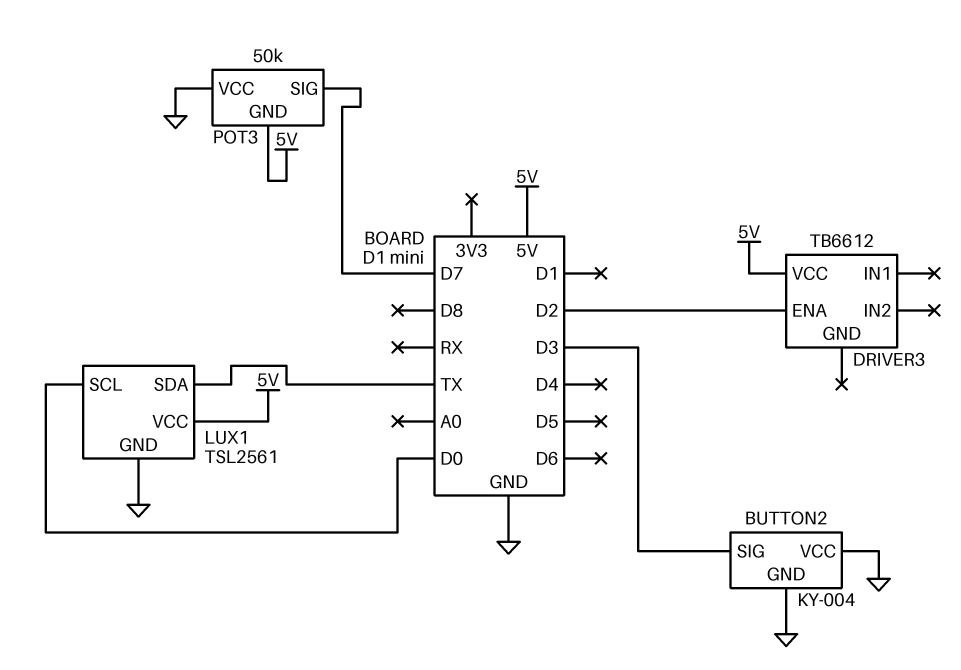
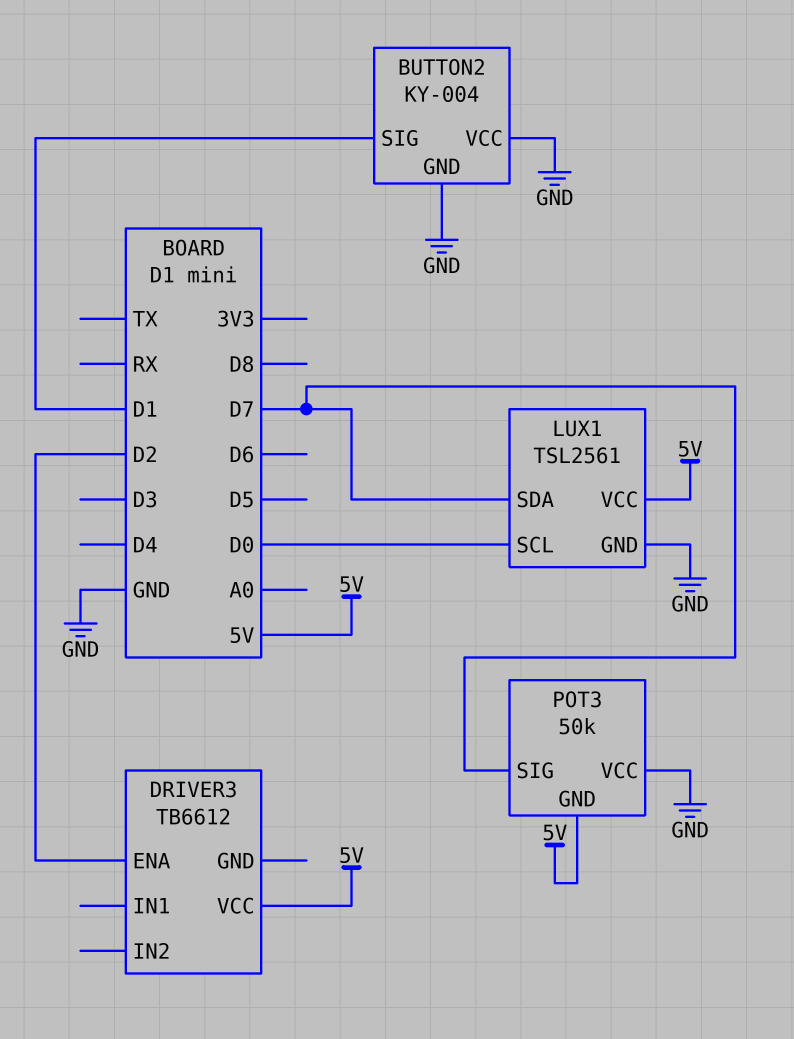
BUTTON2 pin SIG: D3 -> D1
LUX1 pin SDA: TX -> D7

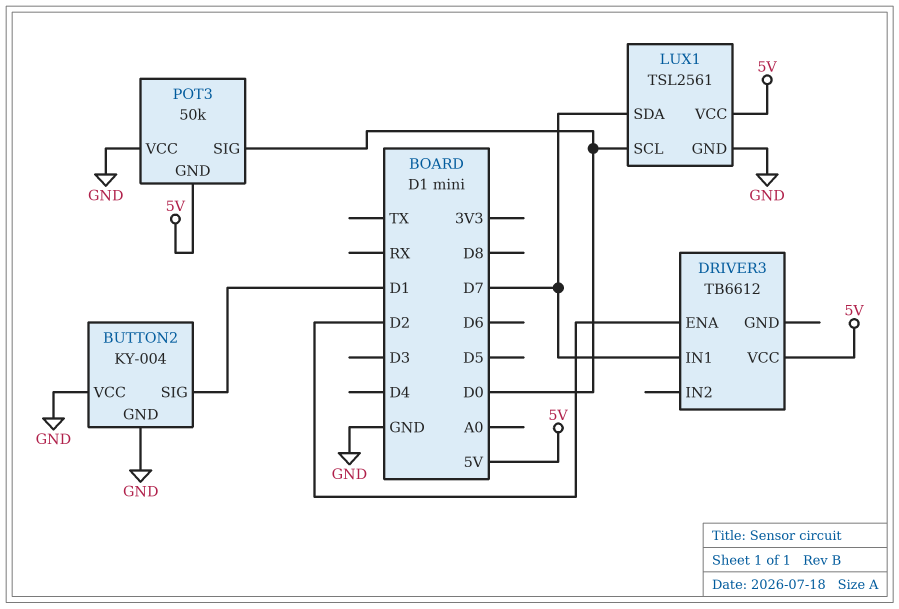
DRIVER3 pin IN1: none -> D7
POT3 pin SIG: D7 -> D0

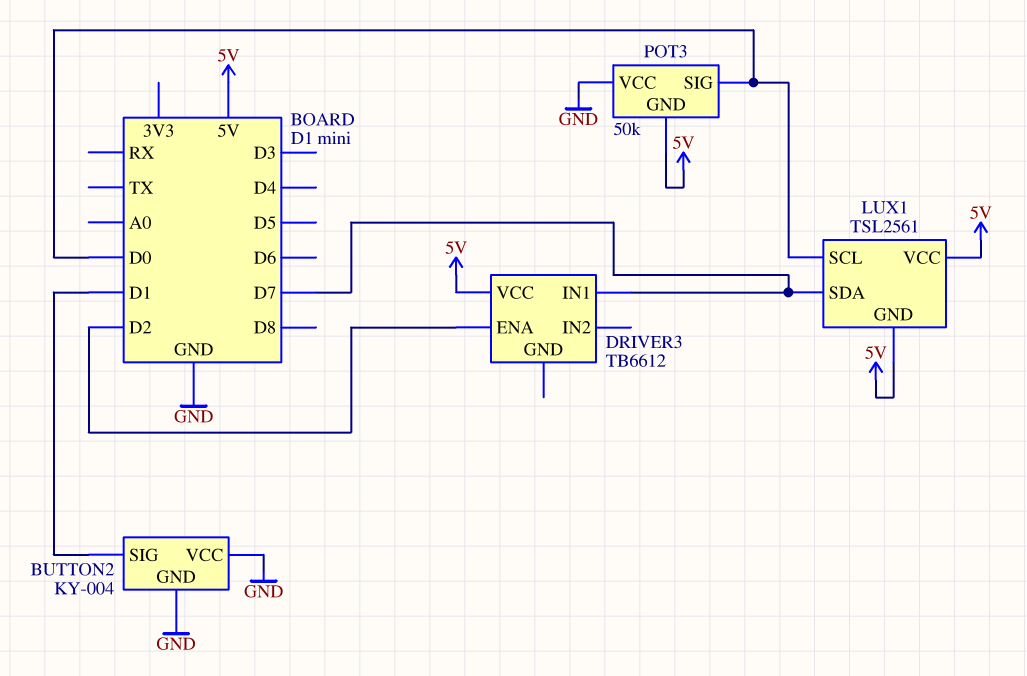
LUX1 pin GND: GND -> 5V

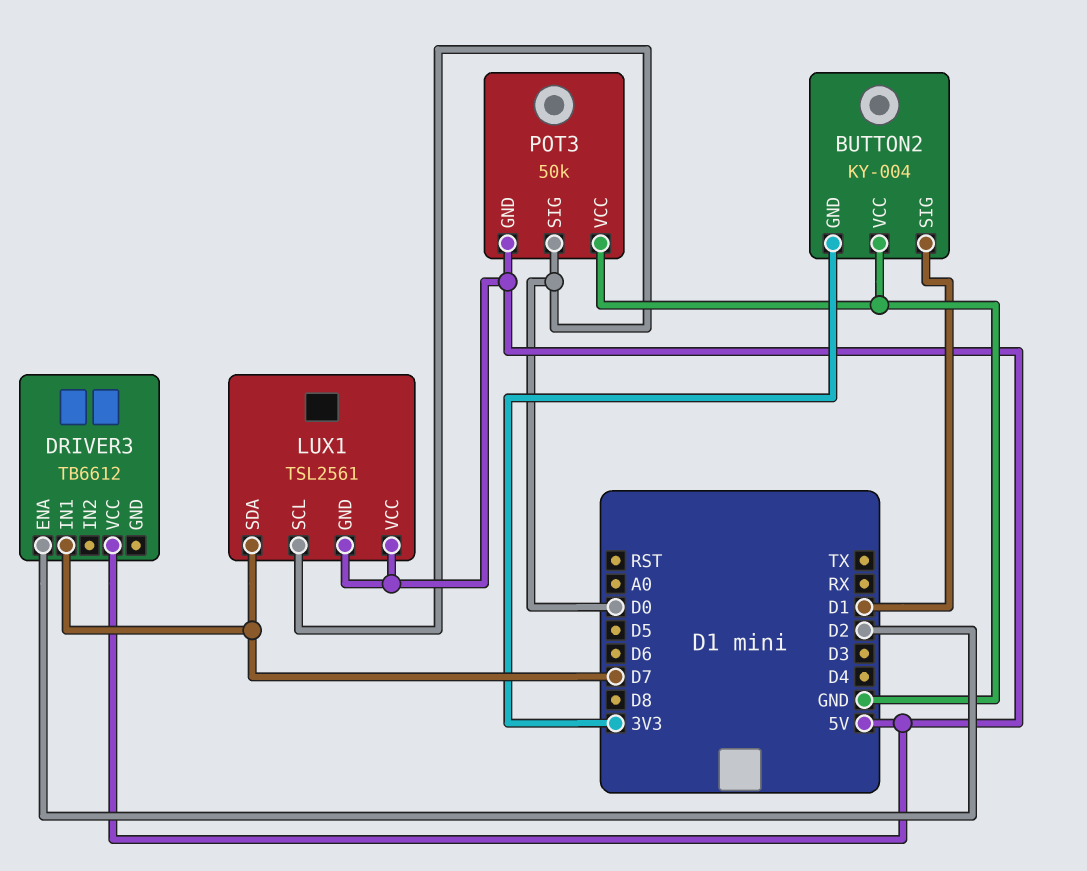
BUTTON2 pin GND: GND -> 3V3

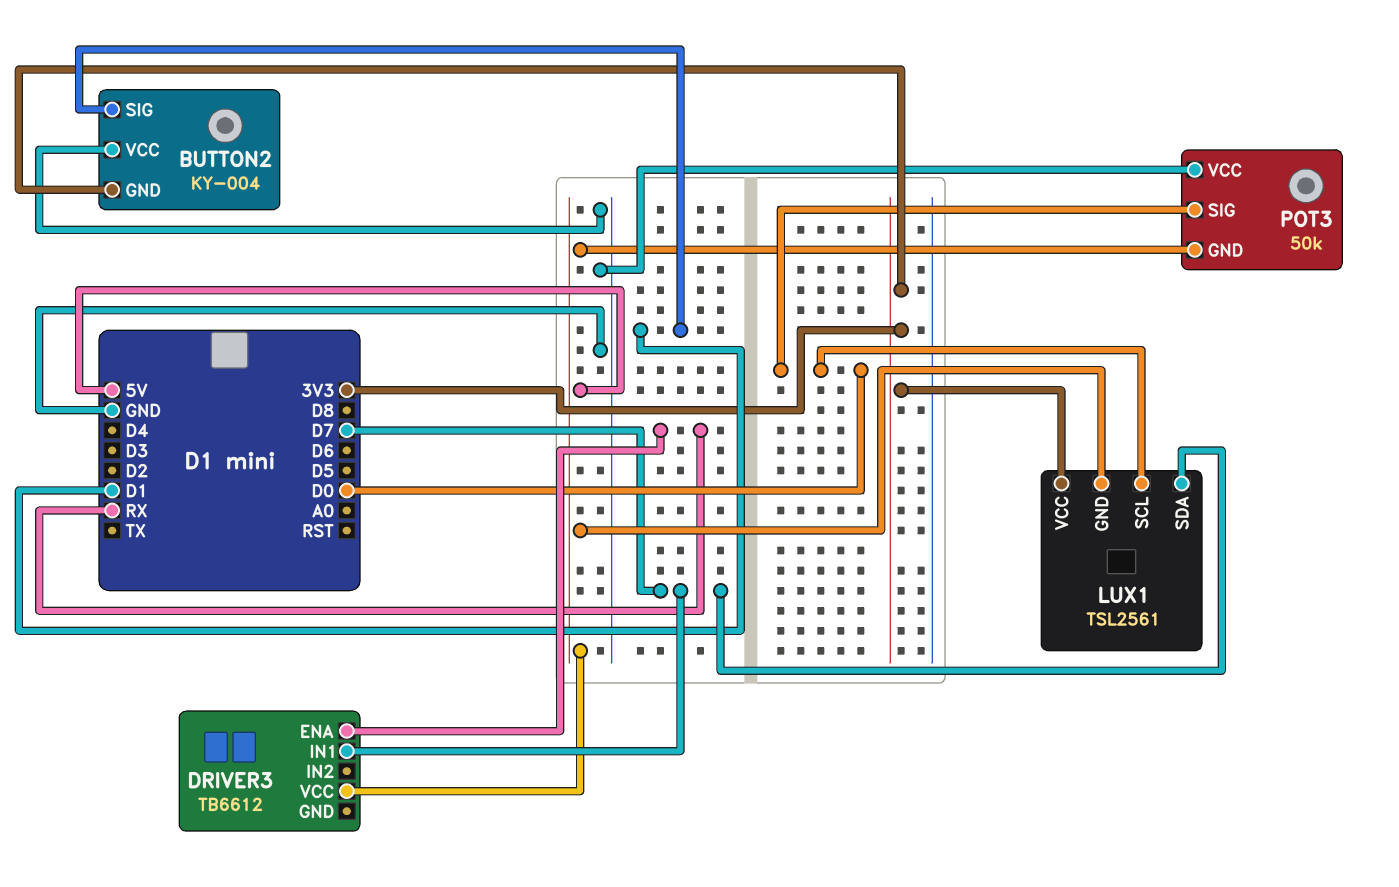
DRIVER3 pin ENA: D2 -> RX
LUX1 pin VCC: 5V -> 3V3

